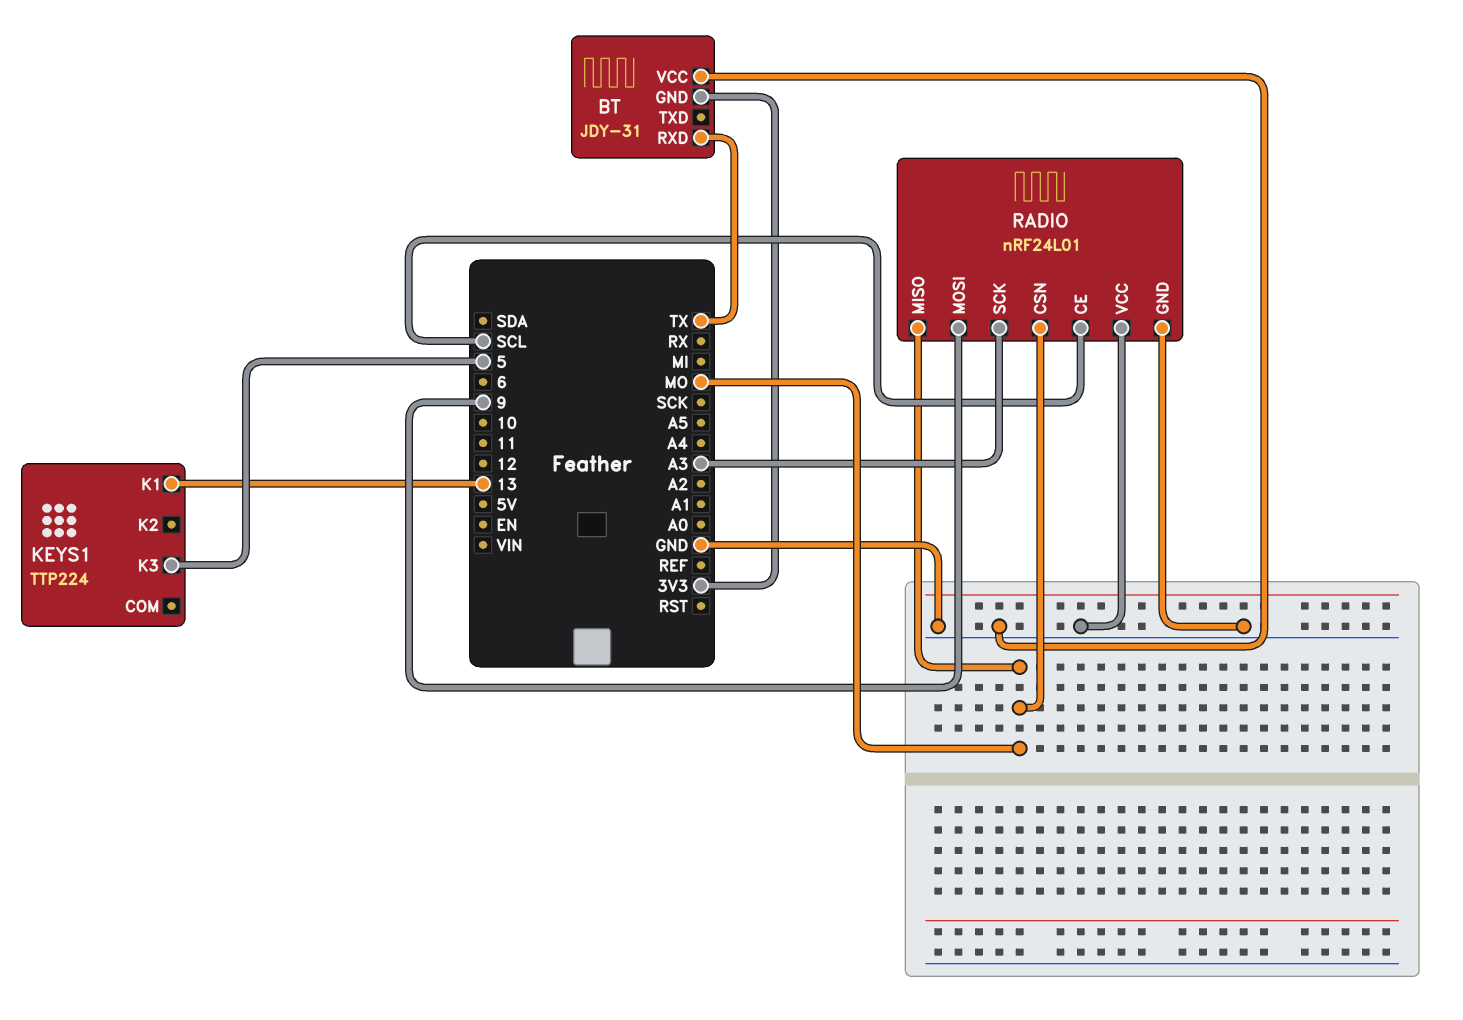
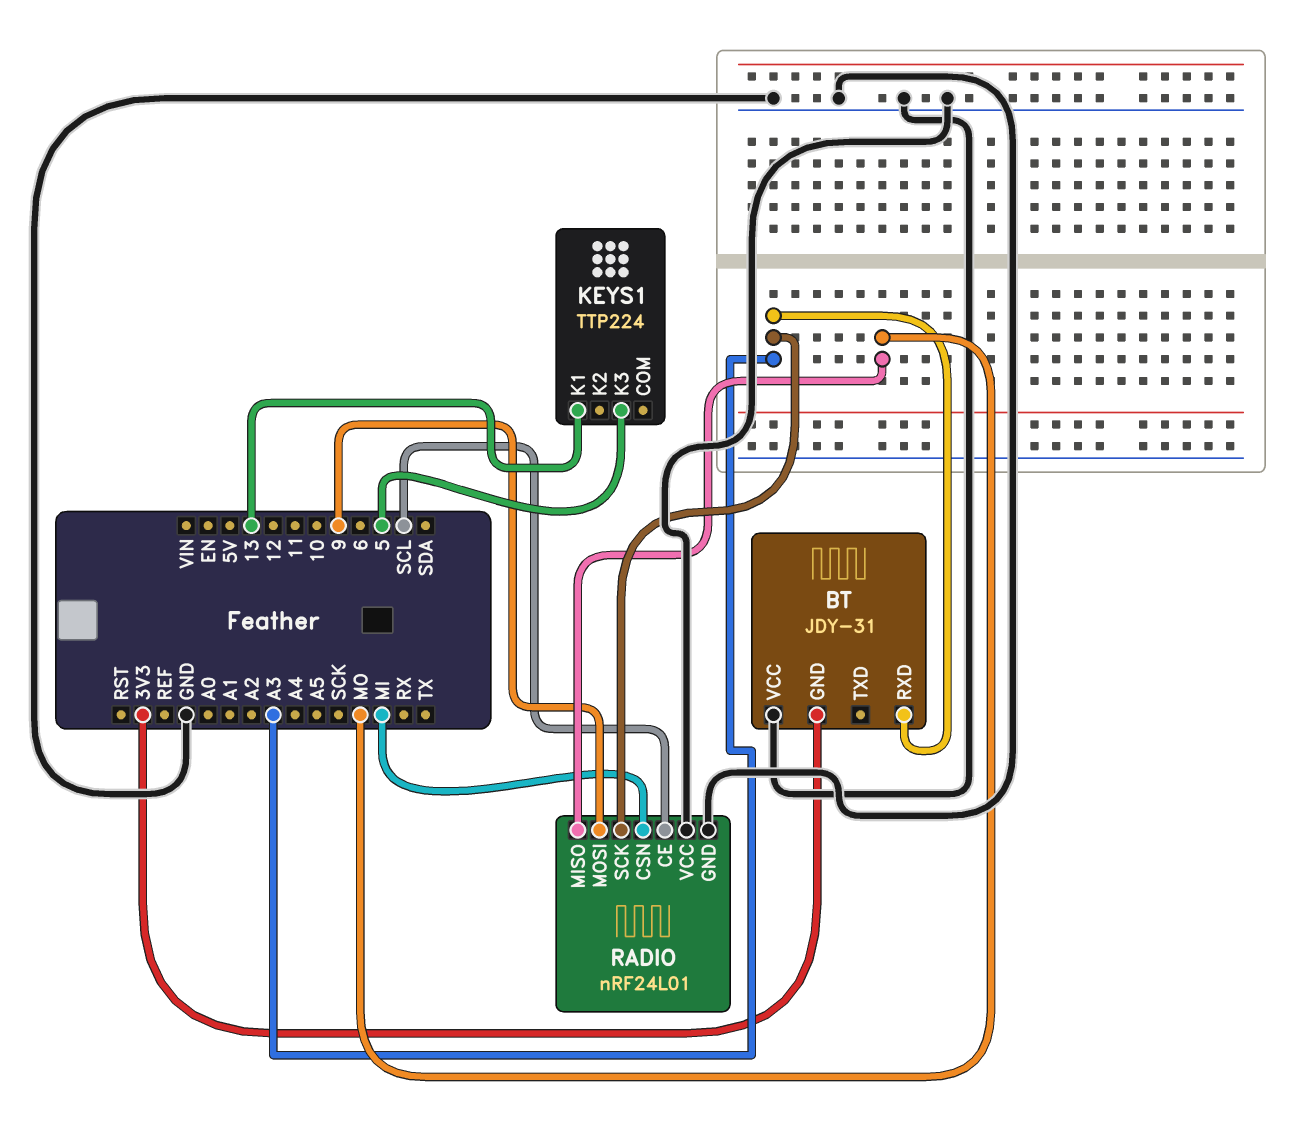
BT pin RXD: TX -> A3
RADIO pin CSN: MO -> MI

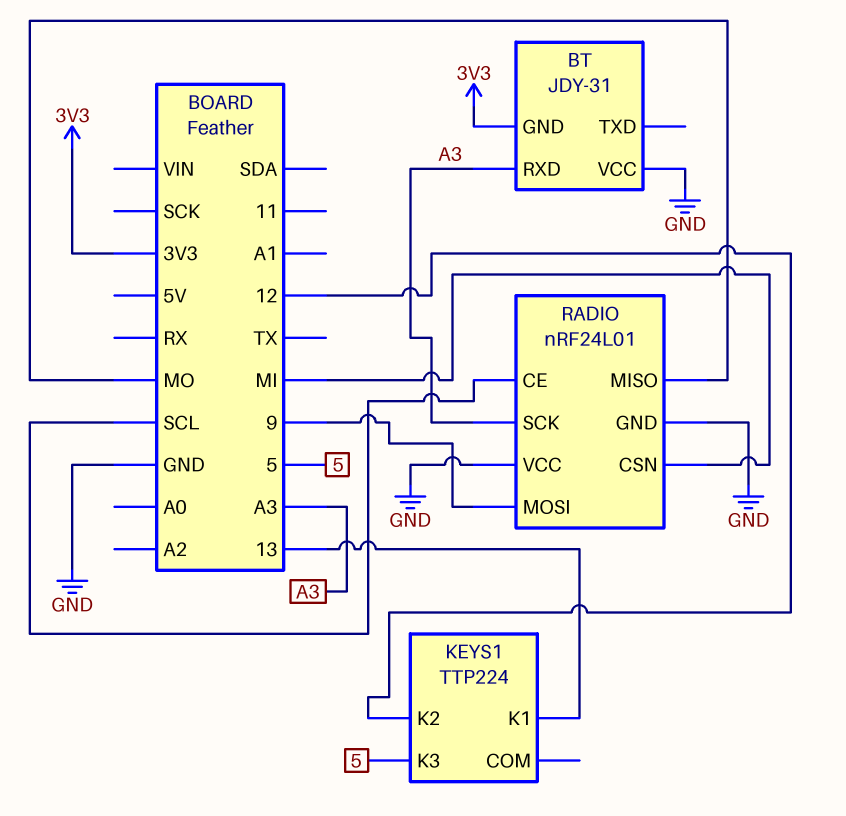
KEYS1 pin K2: none -> 12

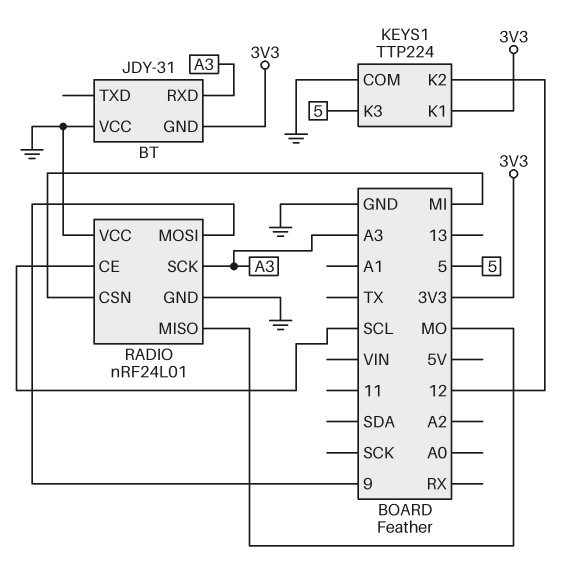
KEYS1 pin COM: none -> GND
KEYS1 pin K1: 13 -> 3V3

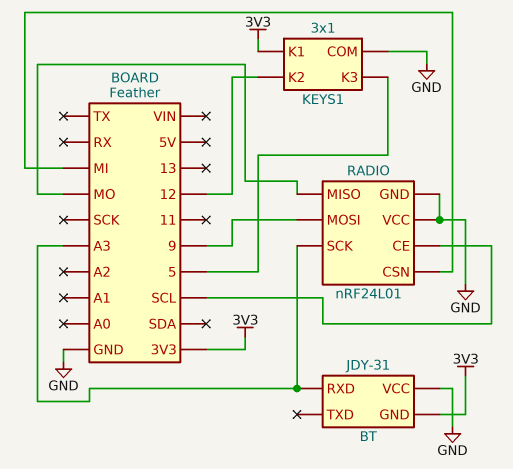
KEYS1: TTP224 -> 3x1

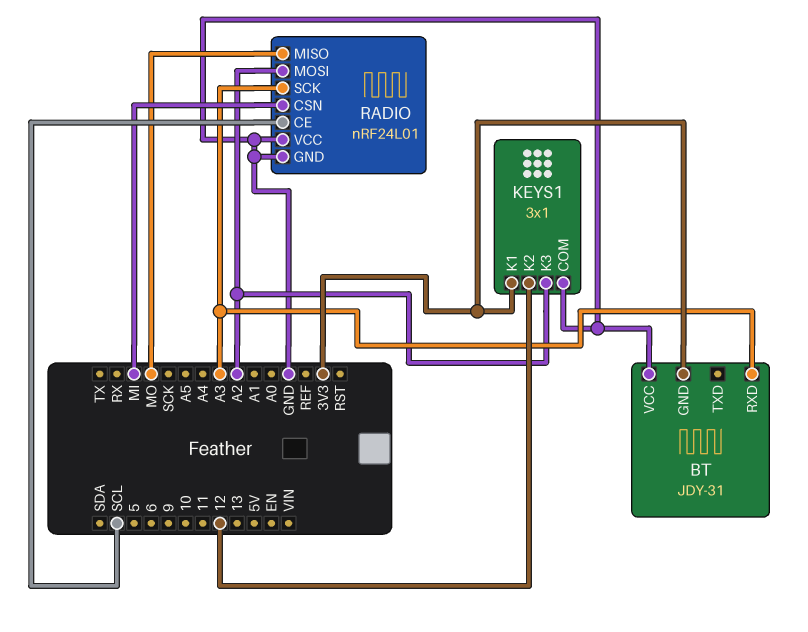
KEYS1 pin K3: 5 -> A2
RADIO pin MOSI: 9 -> A2

